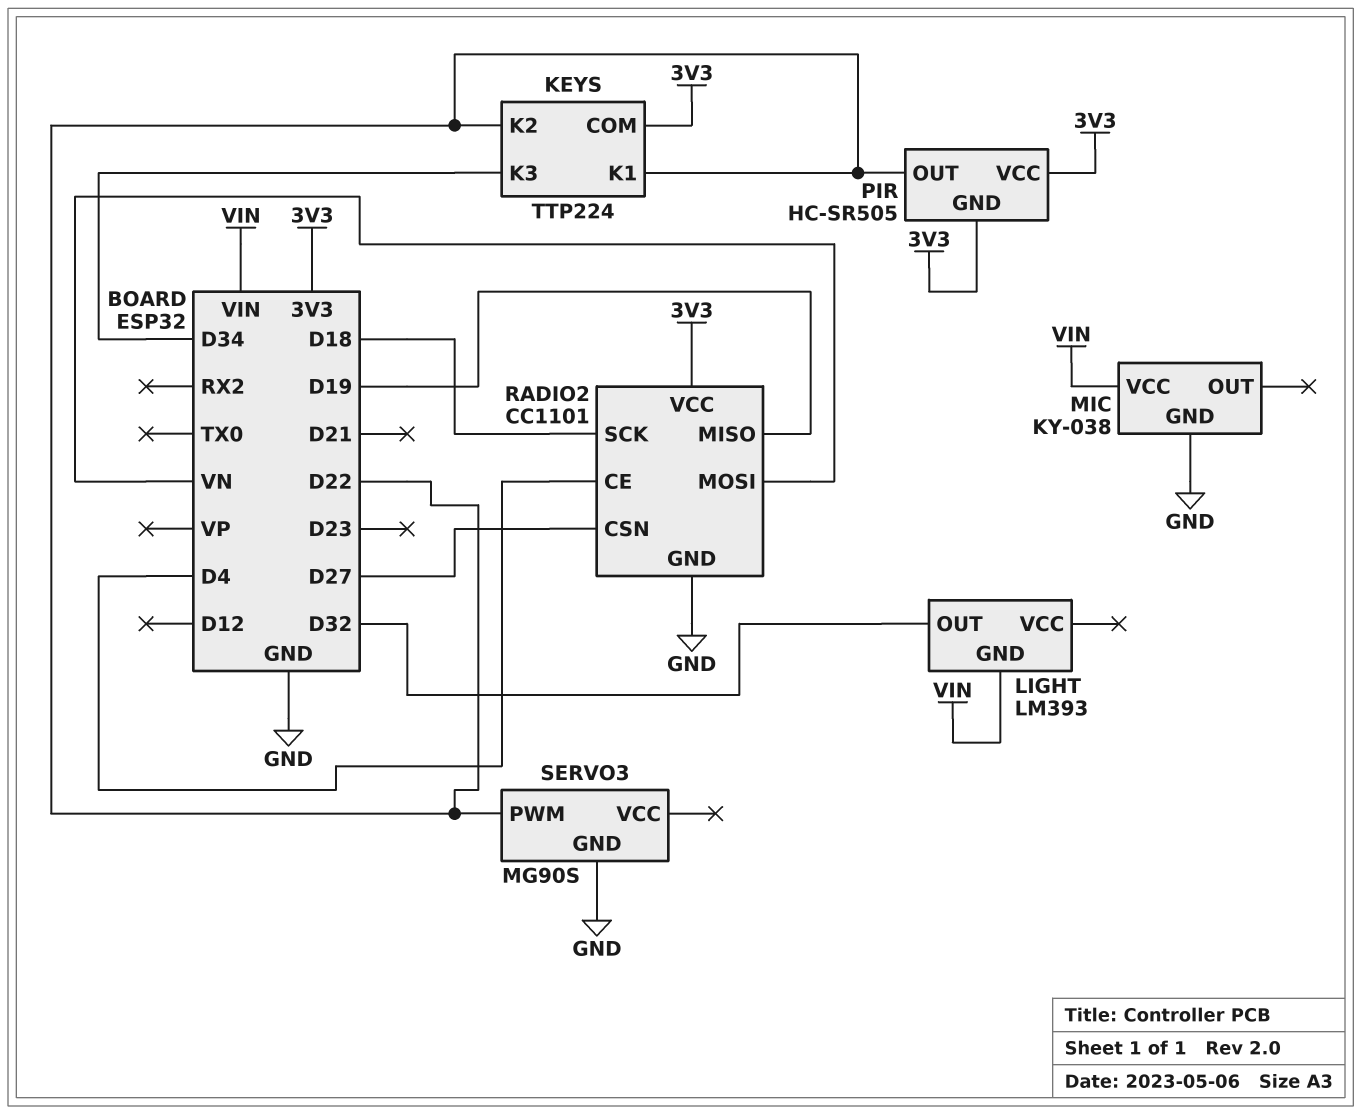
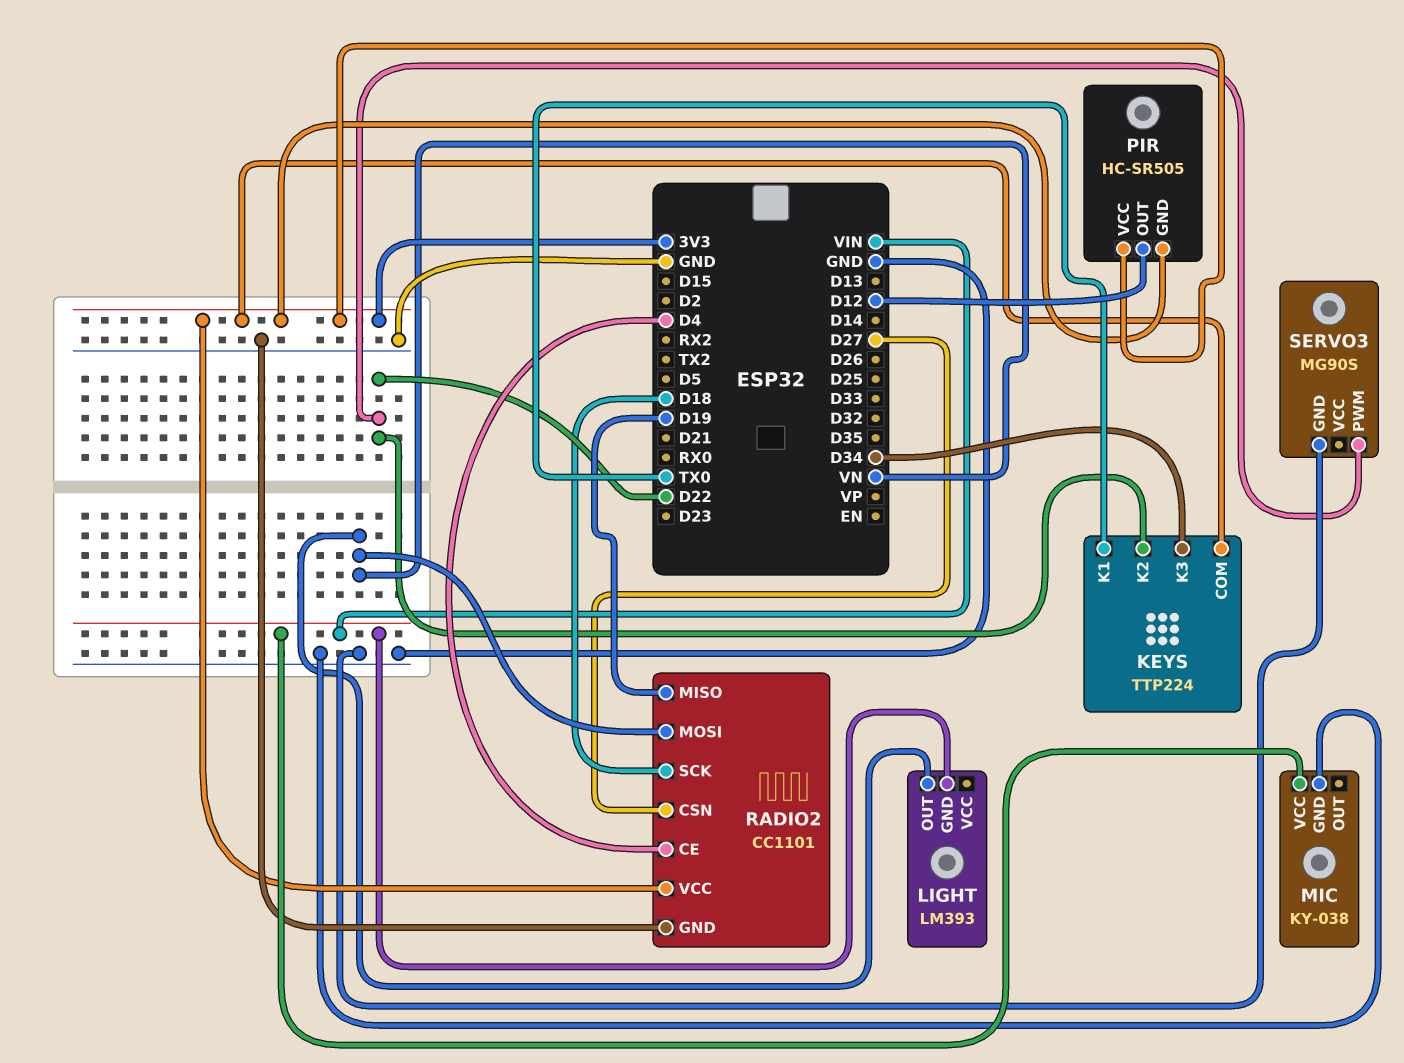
KEYS pin K1: D22 -> TX0
LIGHT pin OUT: D32 -> VN
PIR pin OUT: D22 -> D12

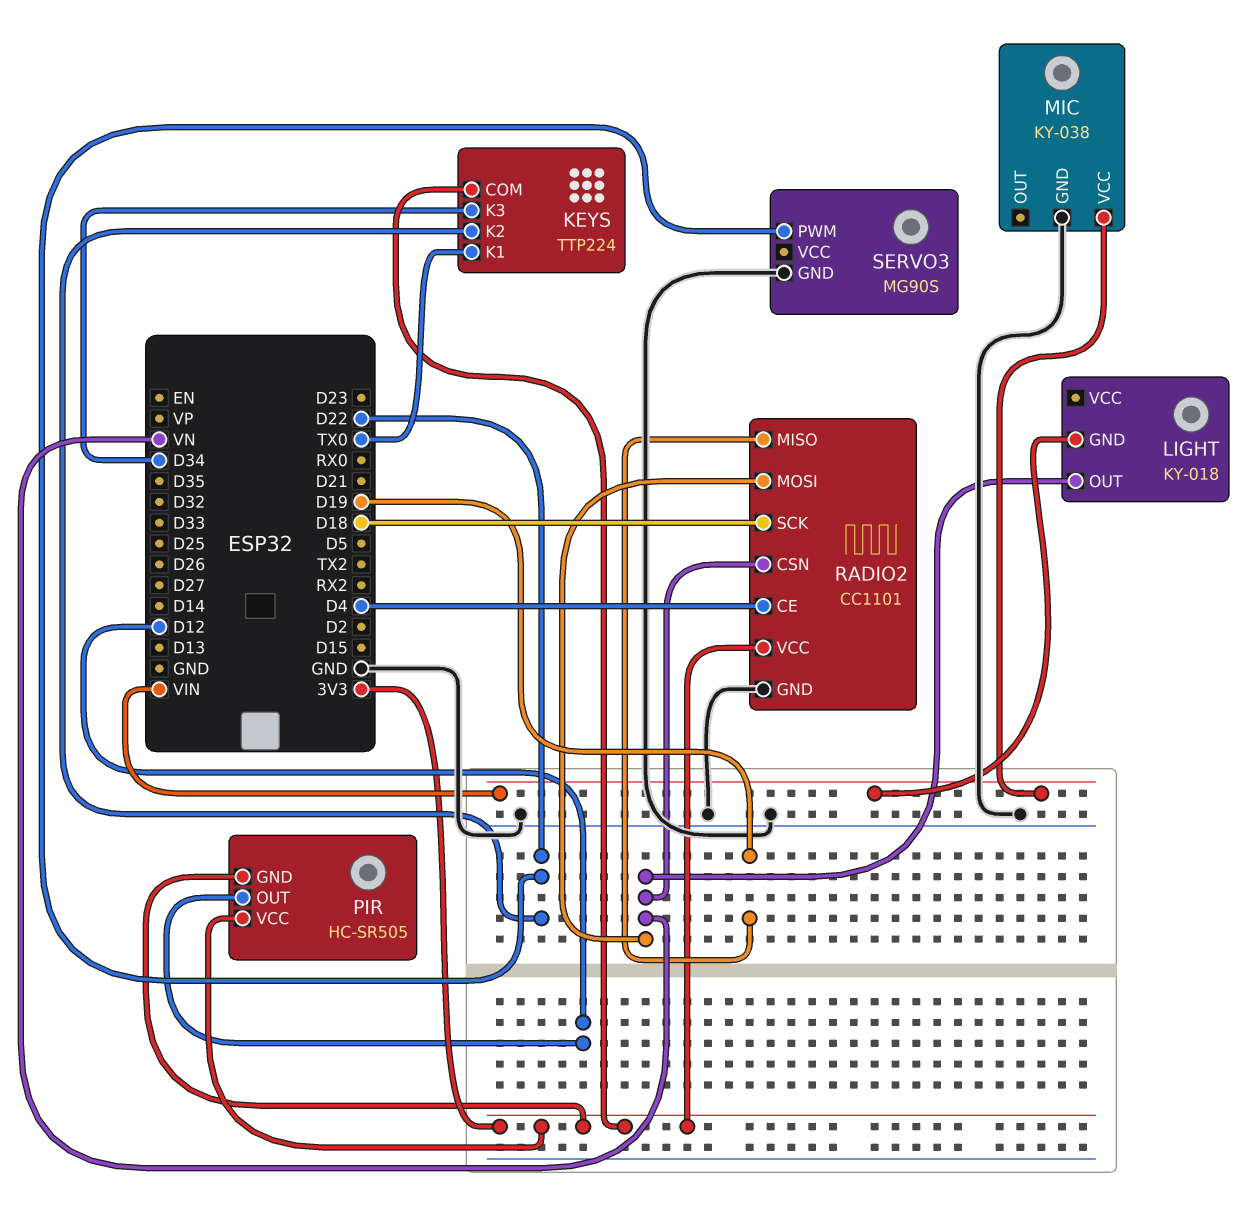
LIGHT: LM393 -> KY-018
RADIO2 pin CSN: D27 -> VN

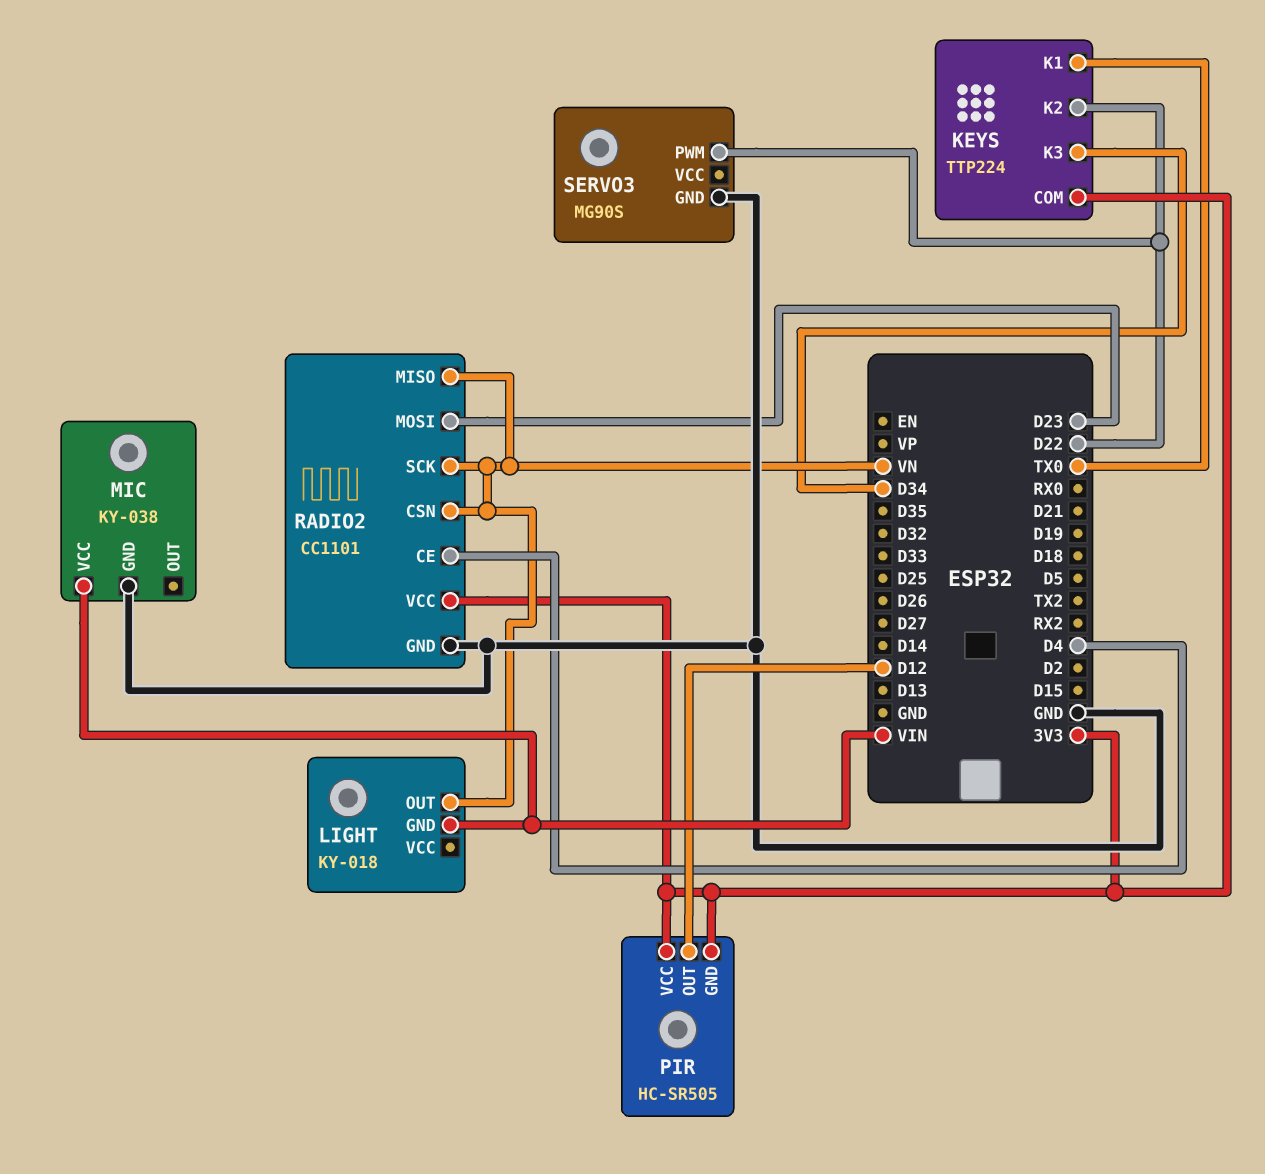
RADIO2 pin MISO: D19 -> VN
RADIO2 pin MOSI: VN -> D23
RADIO2 pin SCK: D18 -> VN

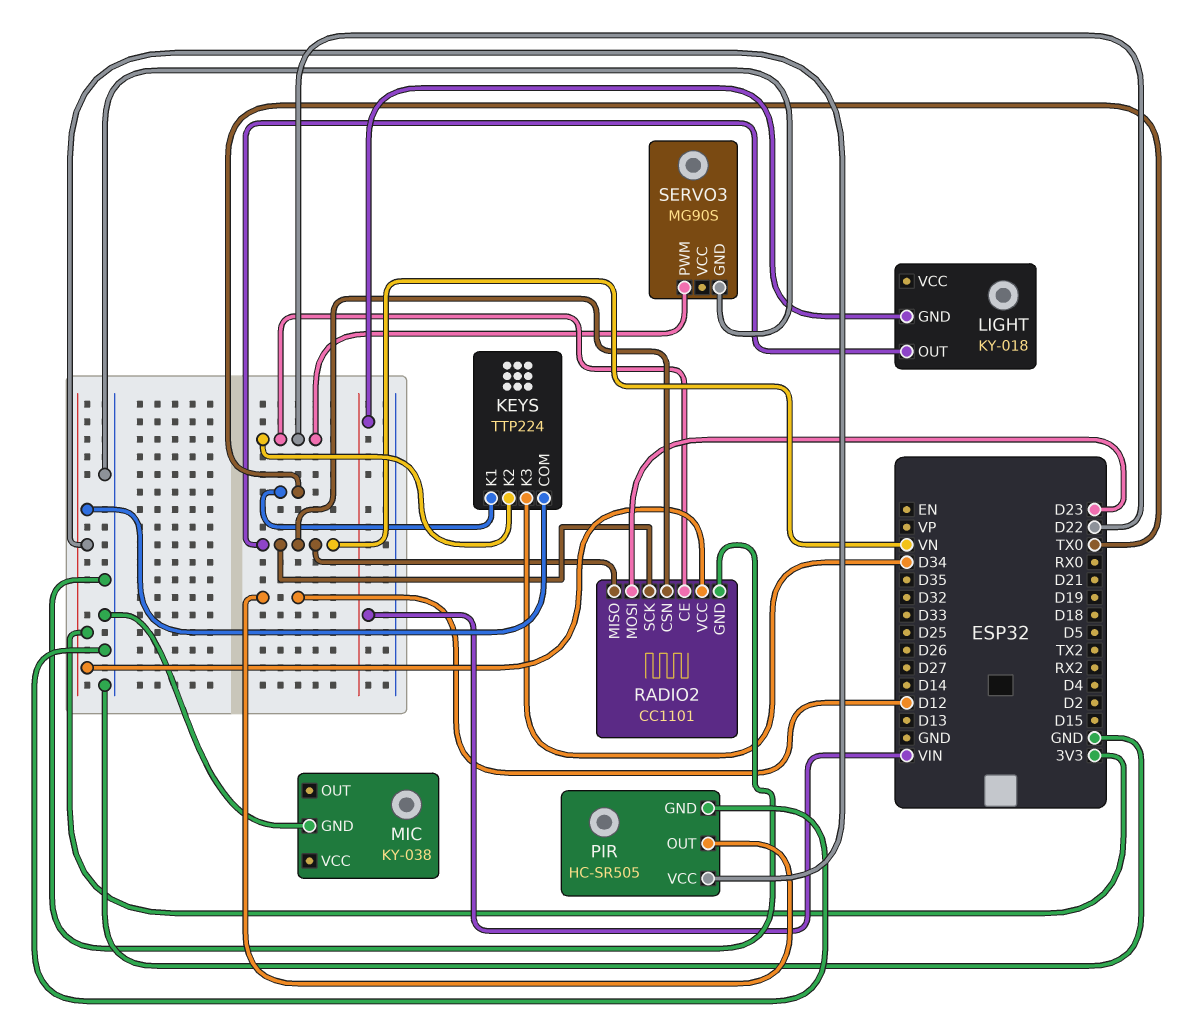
MIC pin VCC: VIN -> none
PIR pin GND: 3V3 -> GND
RADIO2 pin CE: D4 -> D22

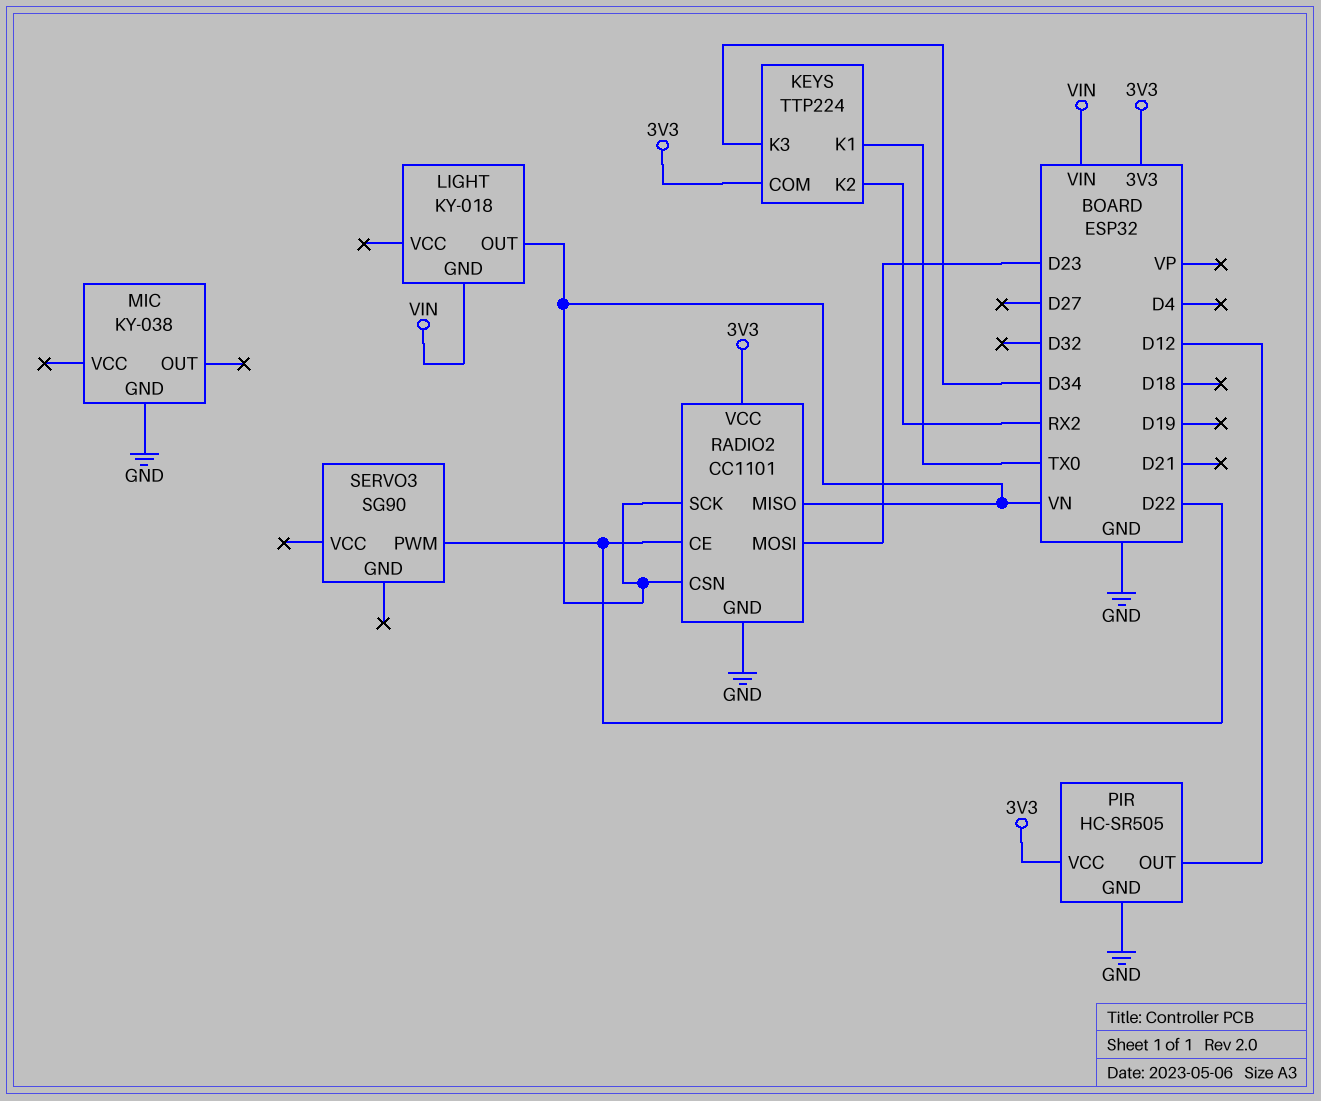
KEYS pin K2: D22 -> RX2
SERVO3: MG90S -> SG90
SERVO3 pin GND: GND -> none

